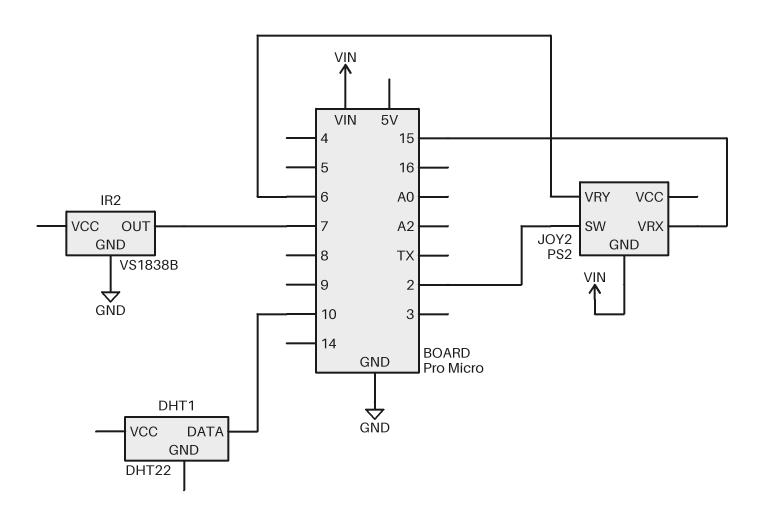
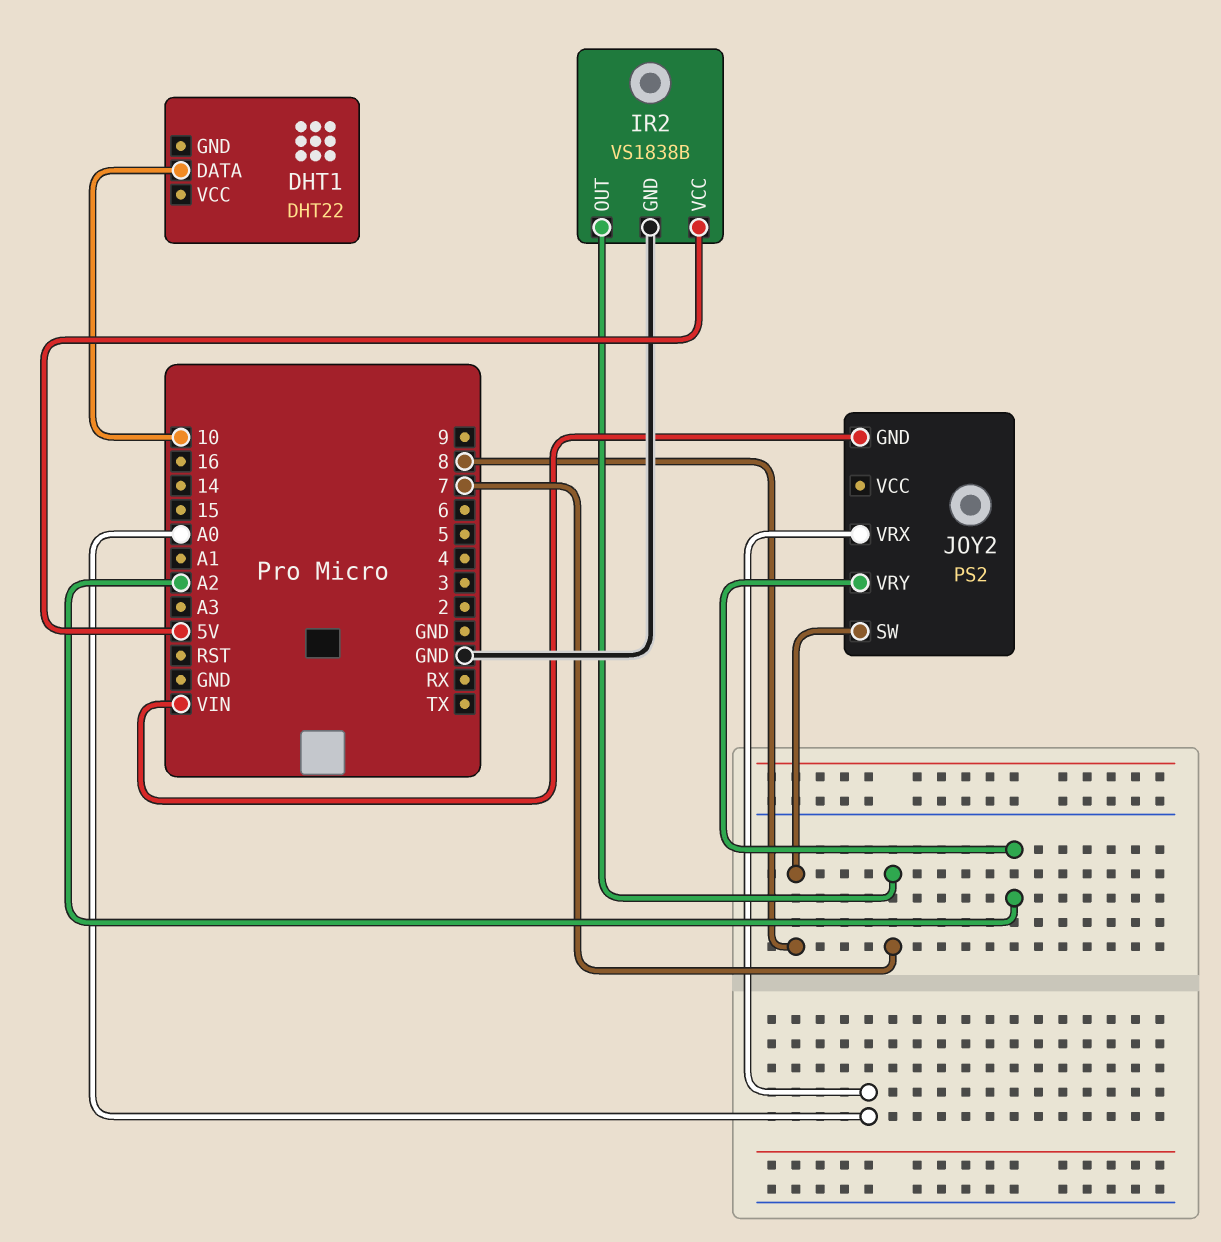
IR2 pin VCC: none -> 5V
JOY2 pin SW: 2 -> 8
JOY2 pin VRX: 15 -> A0
JOY2 pin VRY: 6 -> A2

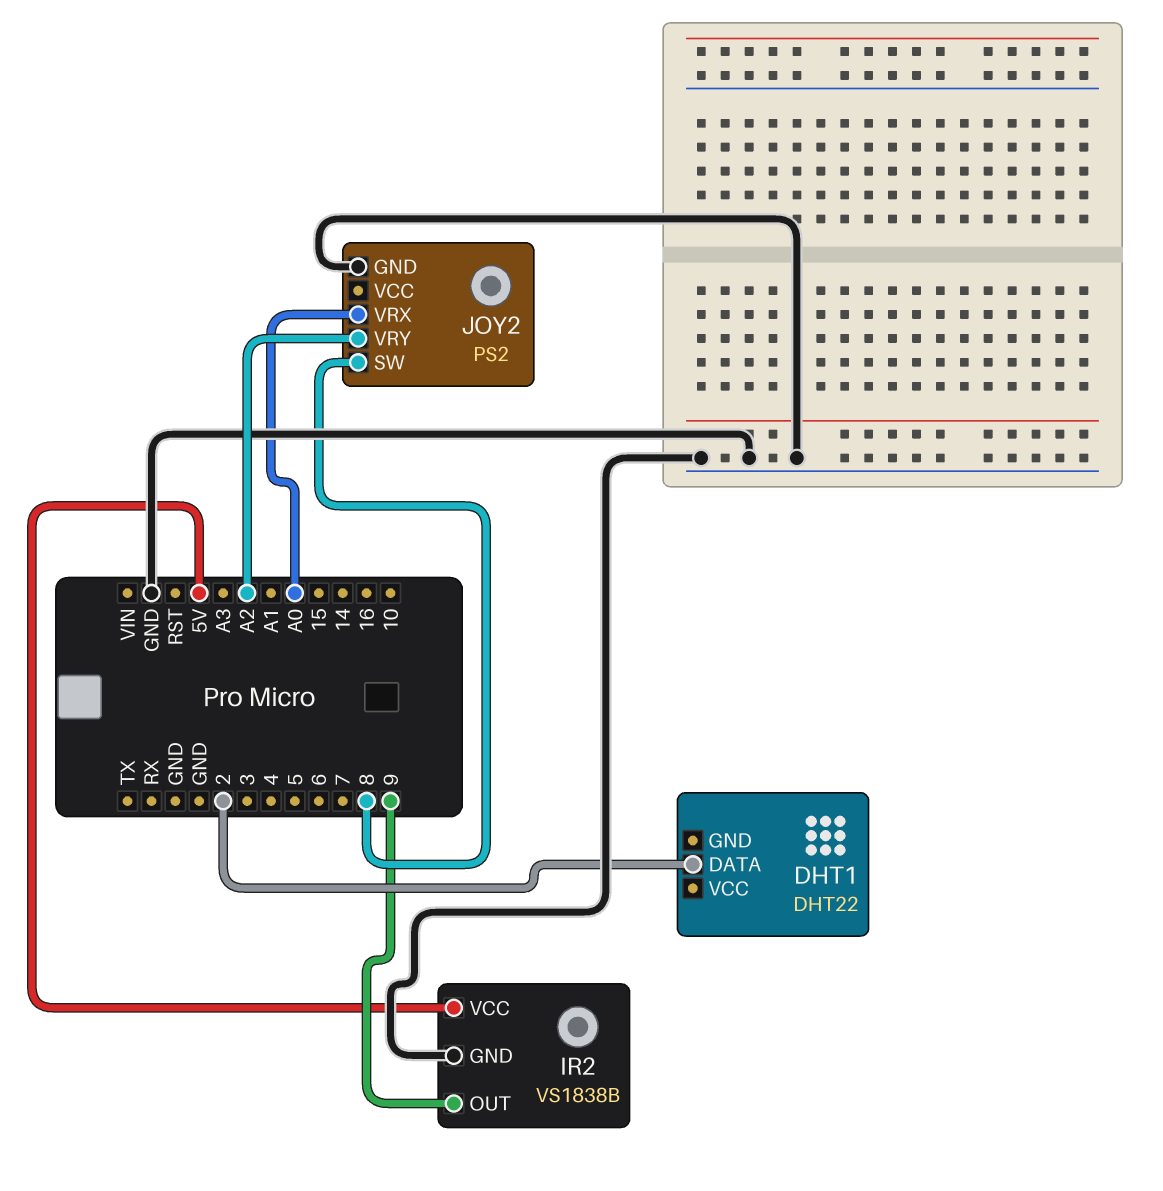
DHT1 pin DATA: 10 -> 2
IR2 pin OUT: 7 -> 9
JOY2 pin GND: VIN -> GND

